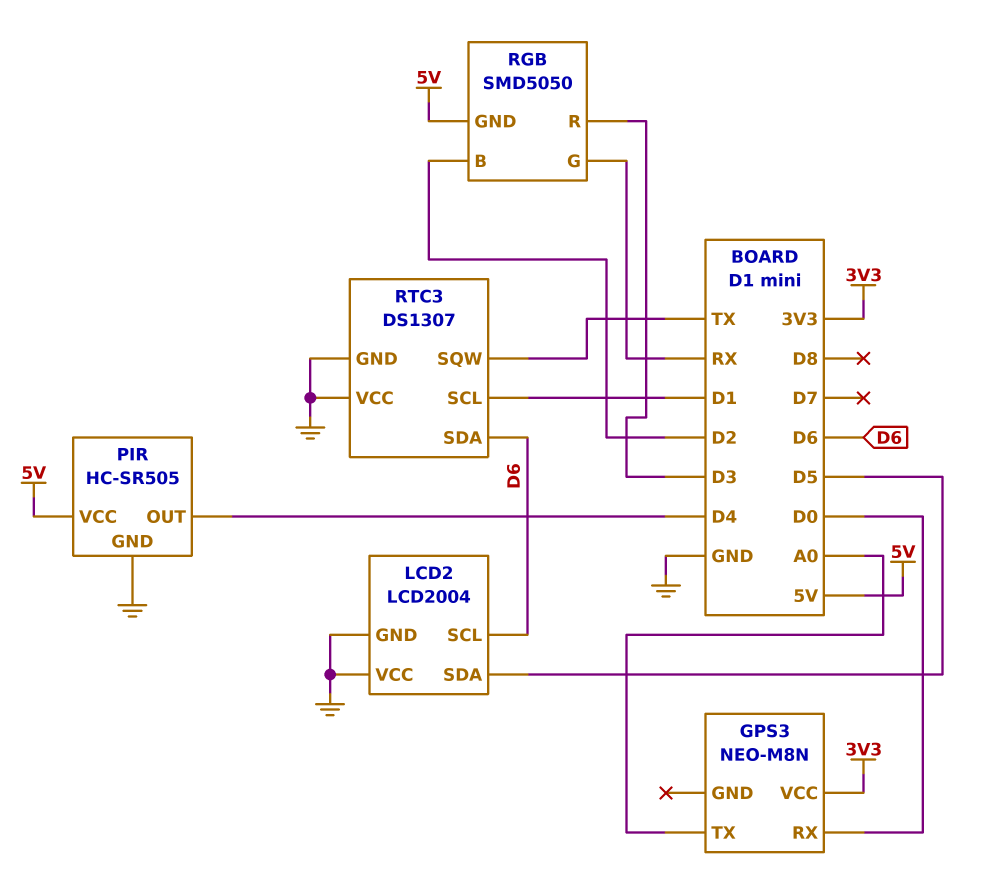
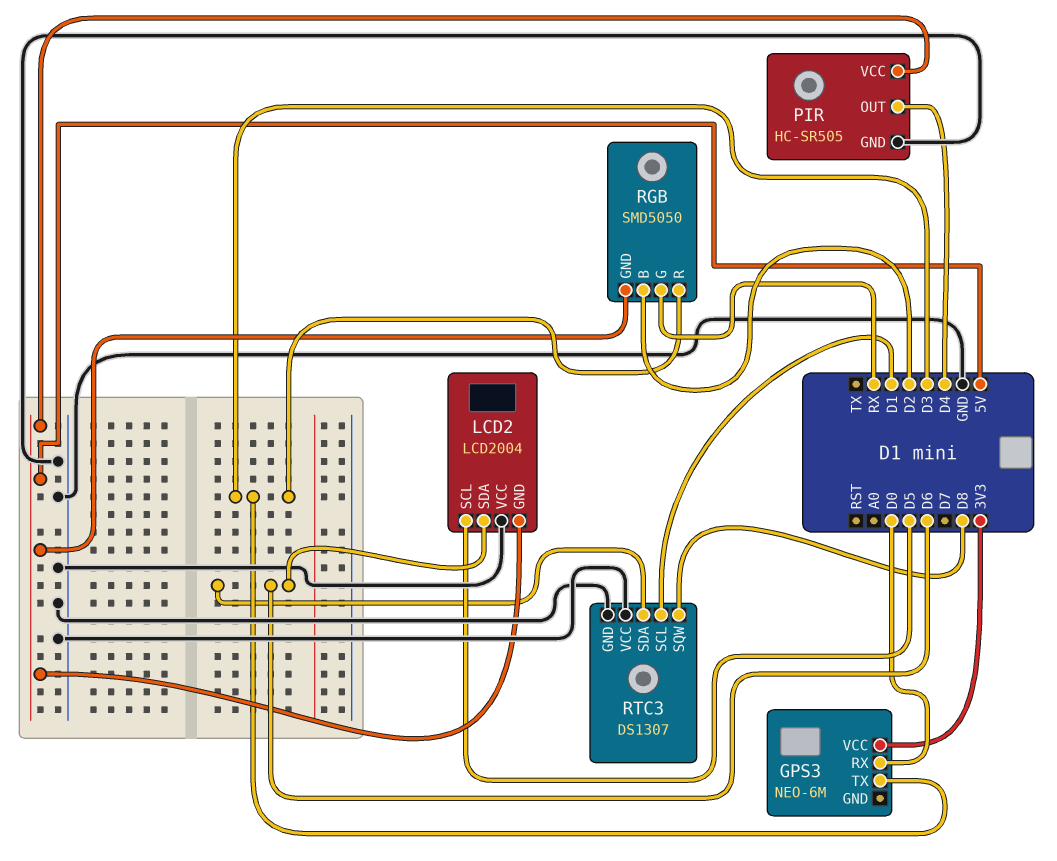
GPS3: NEO-M8N -> NEO-6M
GPS3 pin TX: A0 -> D3
LCD2 pin GND: GND -> 5V
LCD2 pin SCL: D6 -> D5
LCD2 pin SDA: D5 -> D6
RTC3 pin SQW: TX -> D8

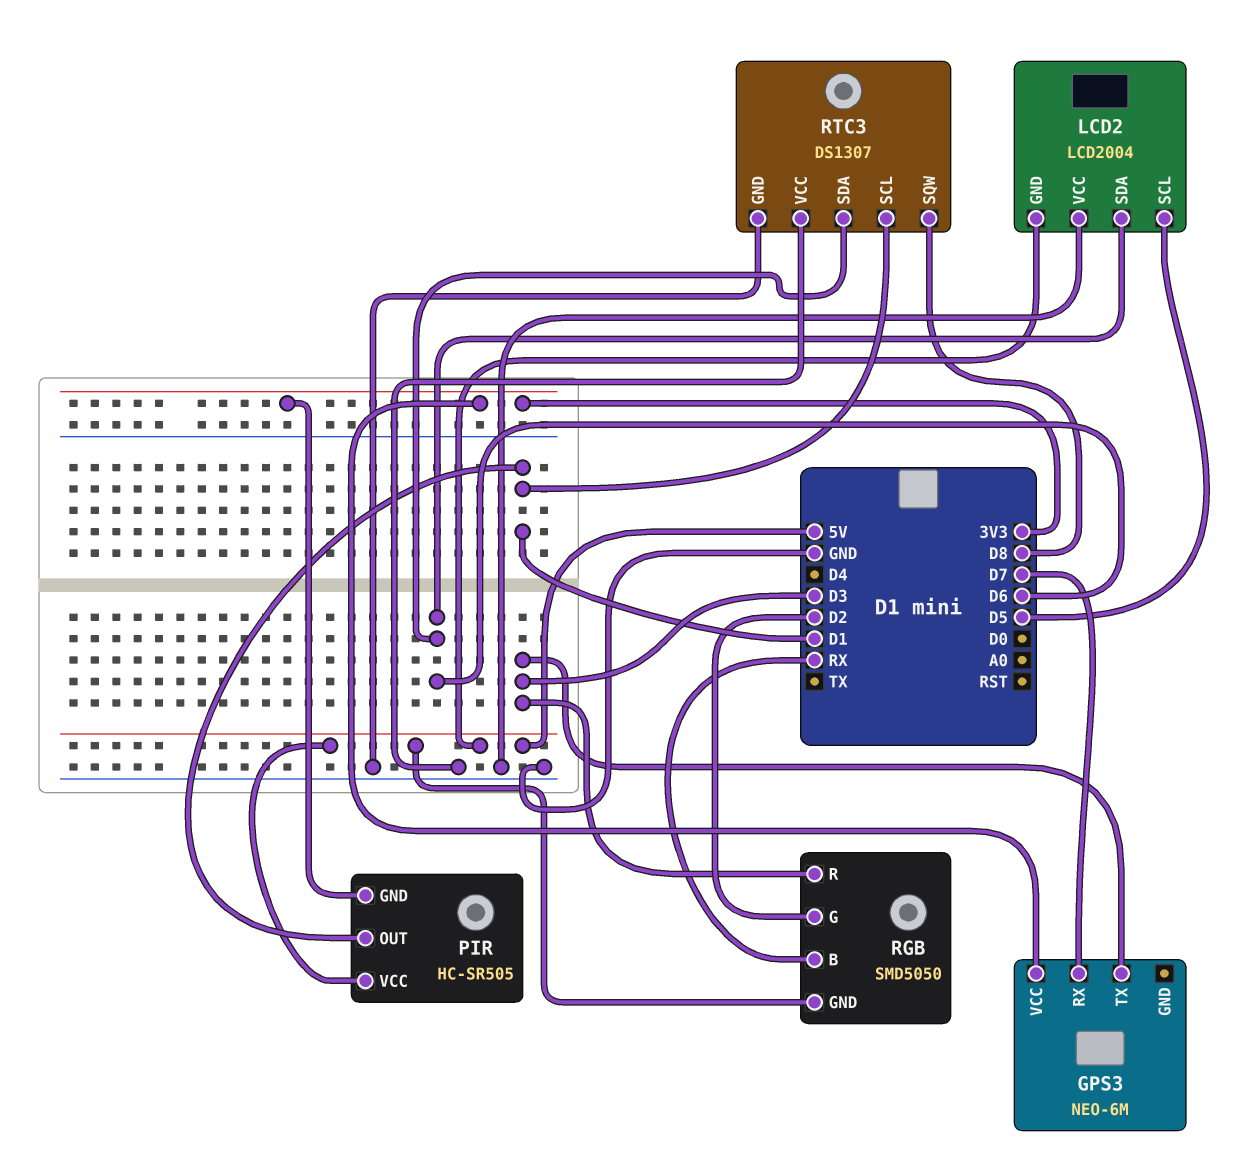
GPS3 pin RX: D0 -> D7
PIR pin GND: GND -> 3V3
PIR pin OUT: D4 -> D1
RGB pin B: D2 -> RX
RGB pin G: RX -> D2

